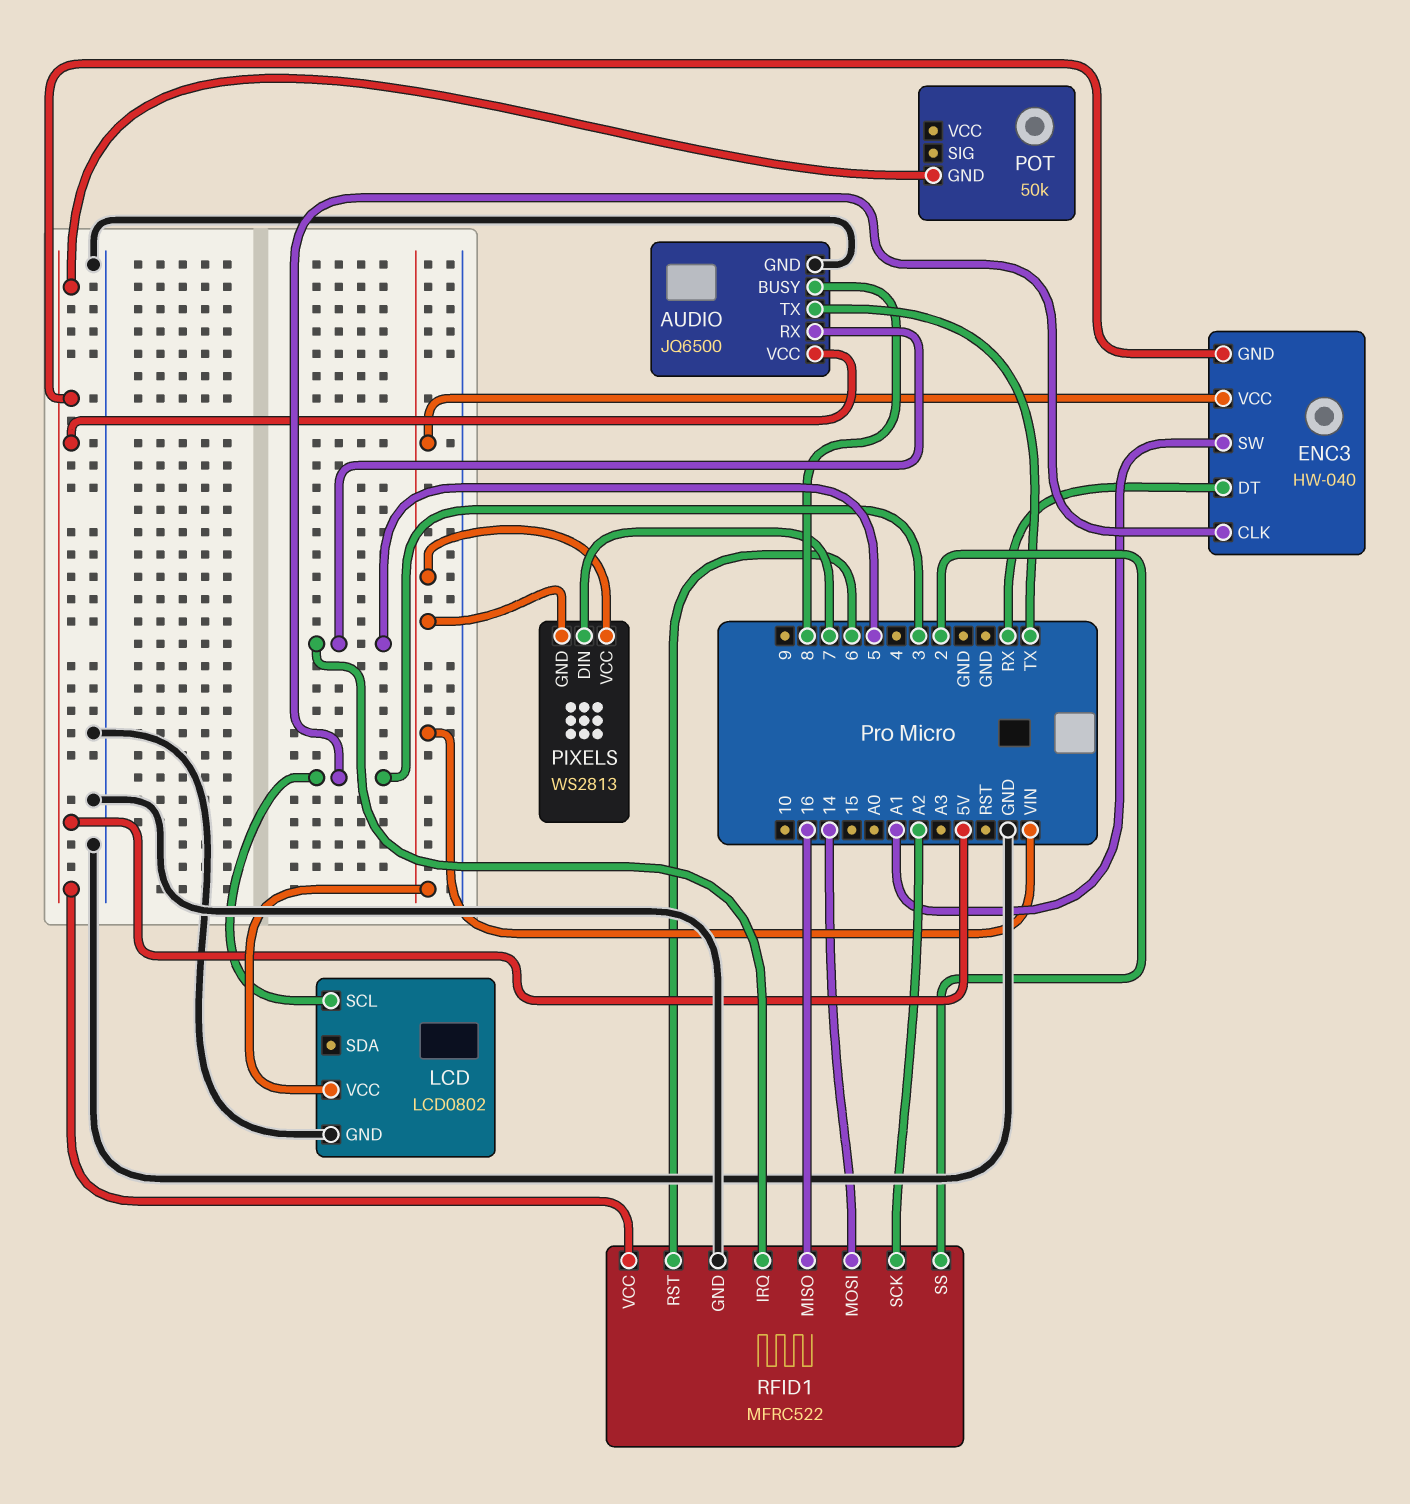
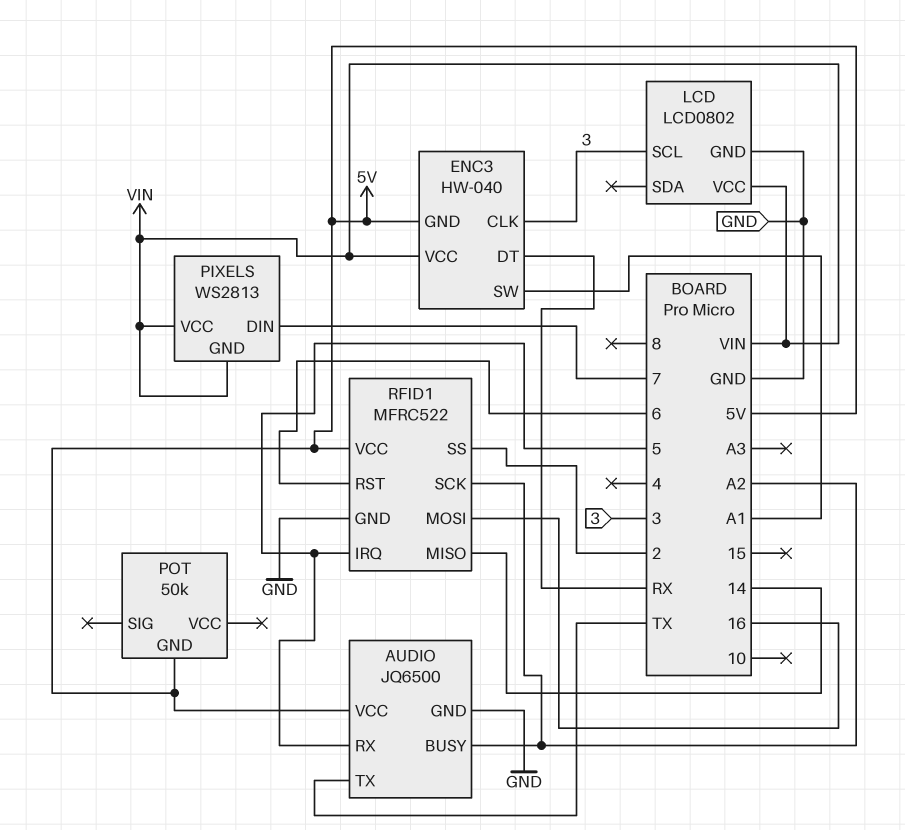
AUDIO pin BUSY: 8 -> A2
RFID1 pin MISO: 16 -> 14
RFID1 pin MOSI: 14 -> 16

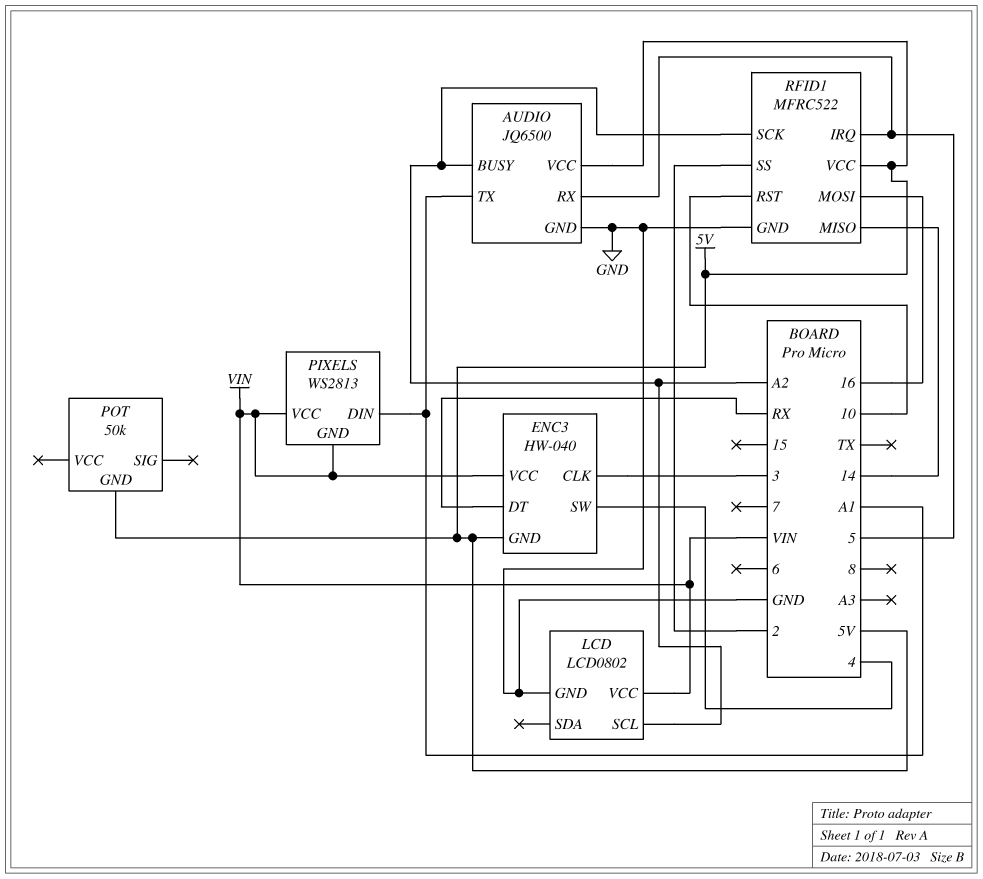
AUDIO pin TX: TX -> A1
ENC3 pin SW: A1 -> 4
LCD pin SCL: 3 -> A2
PIXELS pin DIN: 7 -> A1
RFID1 pin RST: 6 -> 10

